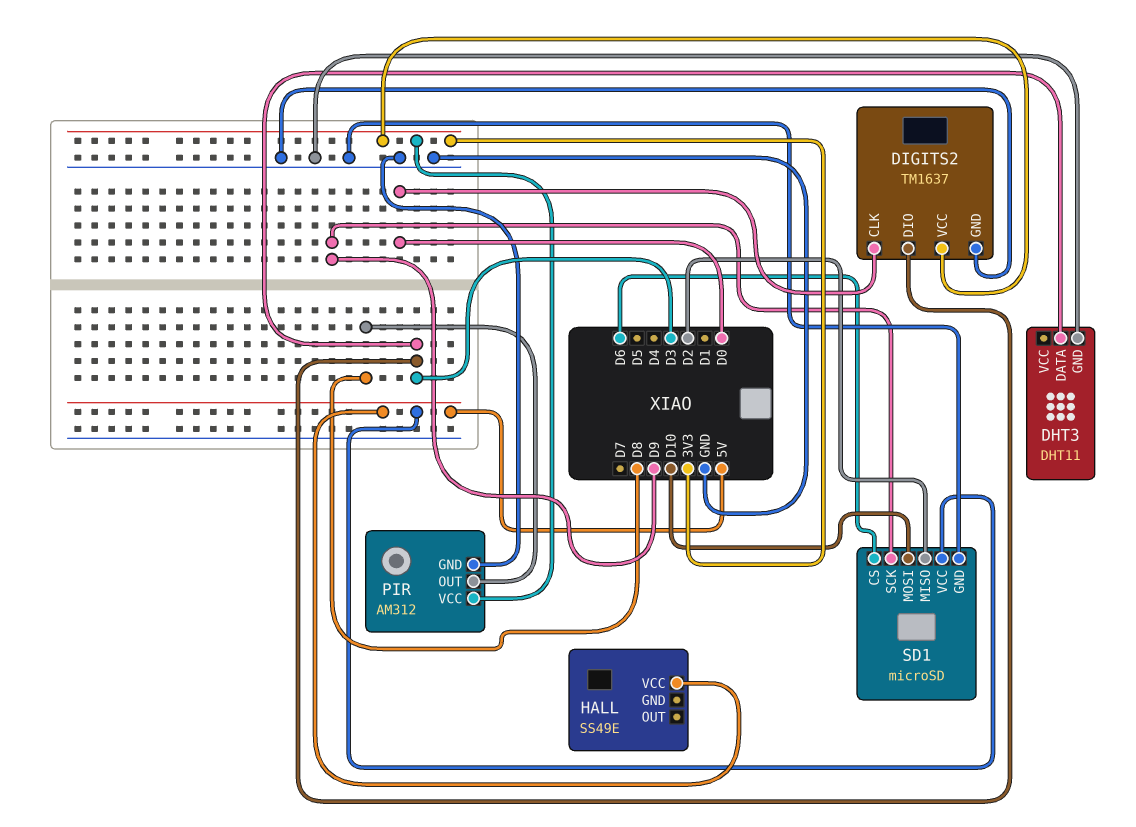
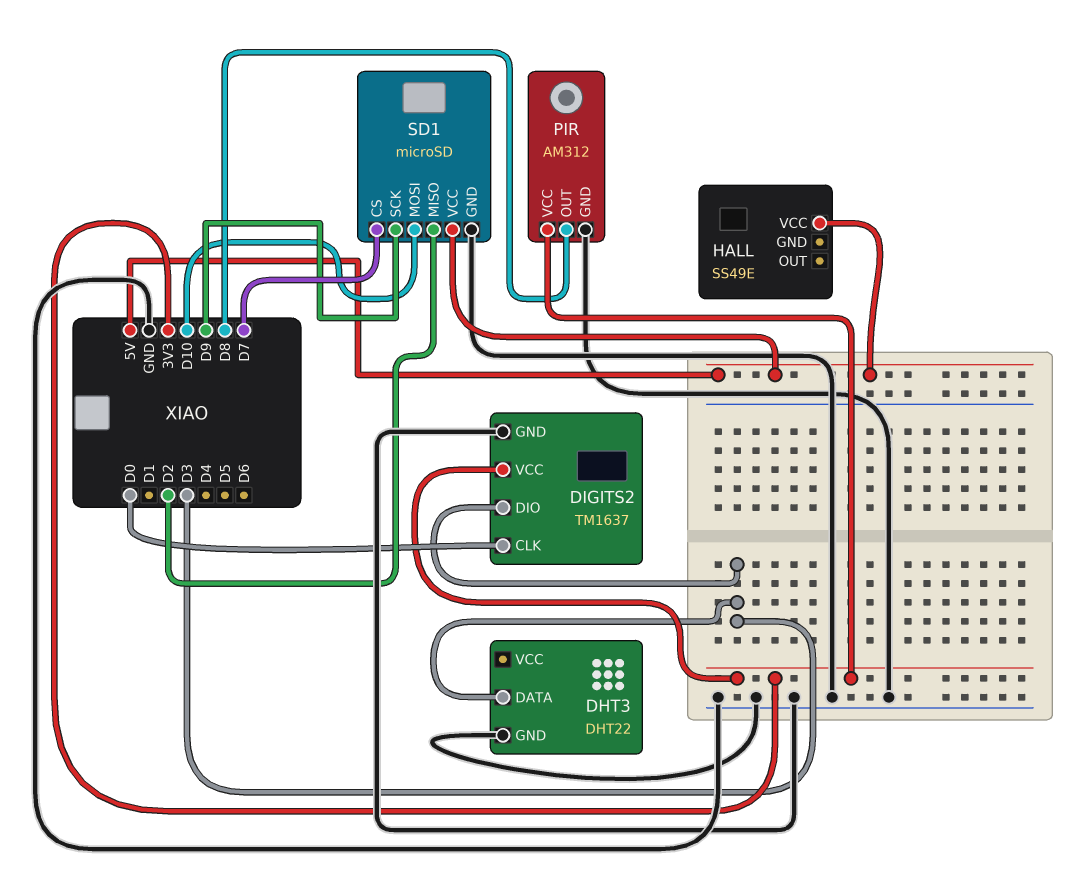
DHT3: DHT11 -> DHT22
SD1 pin CS: D6 -> D7

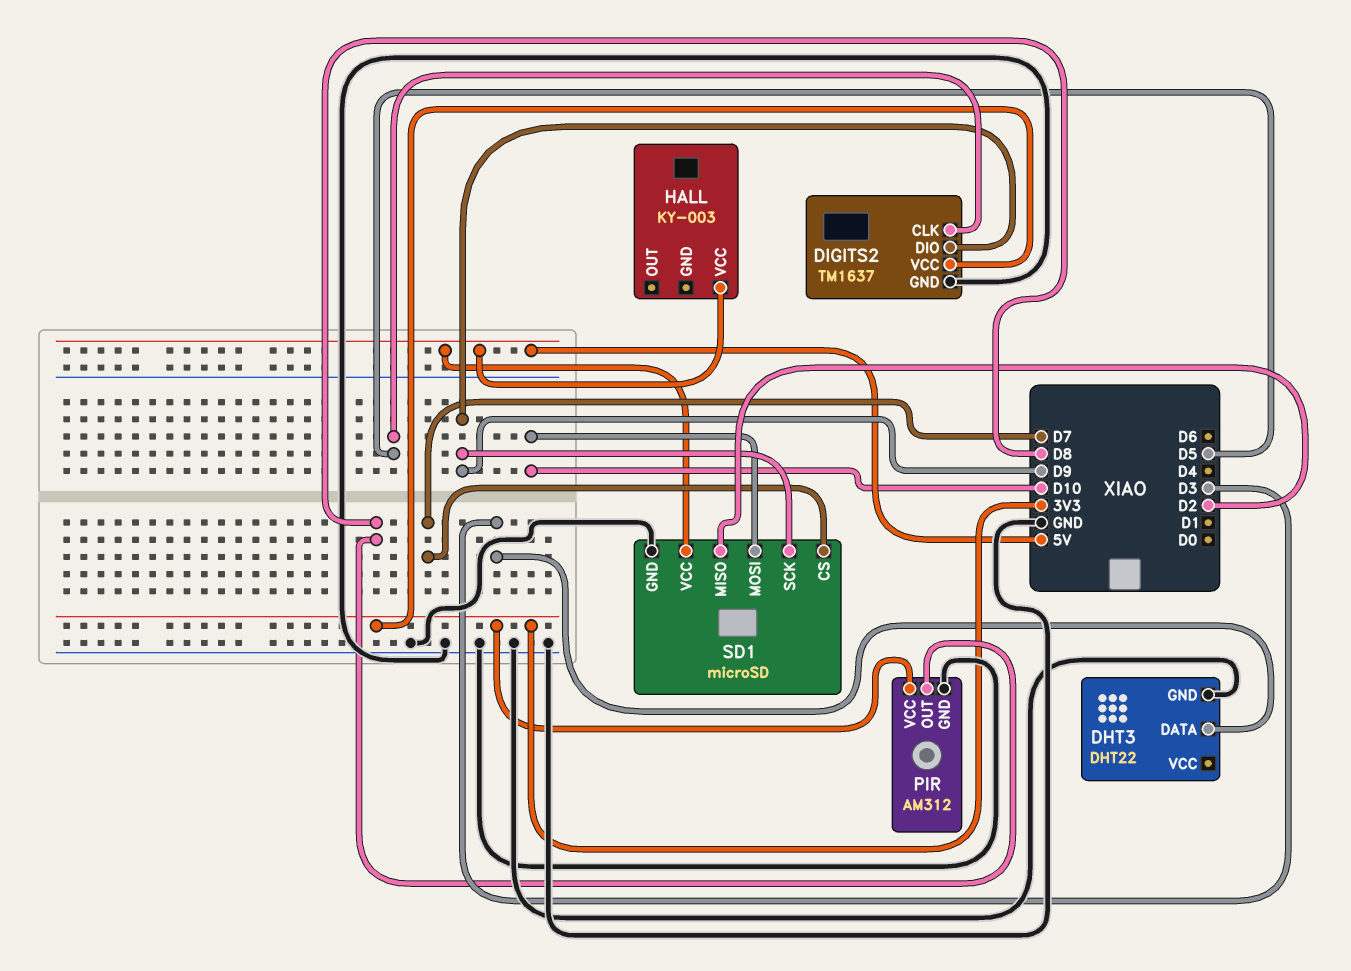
DIGITS2 pin CLK: D0 -> D5
DIGITS2 pin DIO: D3 -> D9
HALL: SS49E -> KY-003

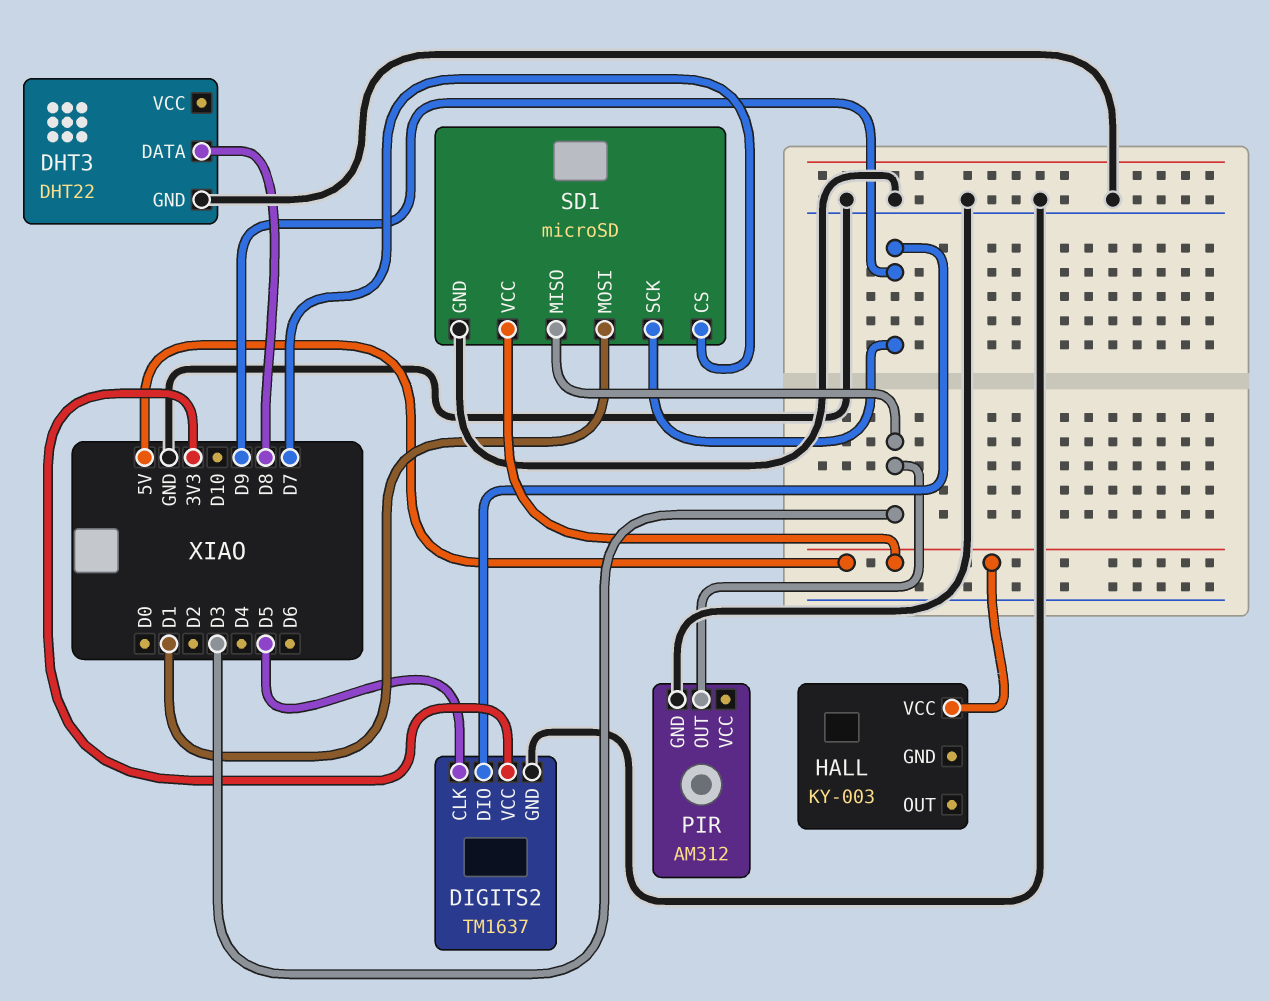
DHT3 pin DATA: D3 -> D8
PIR pin OUT: D8 -> D3
PIR pin VCC: 3V3 -> none
SD1 pin MISO: D2 -> D3
SD1 pin MOSI: D10 -> D1

